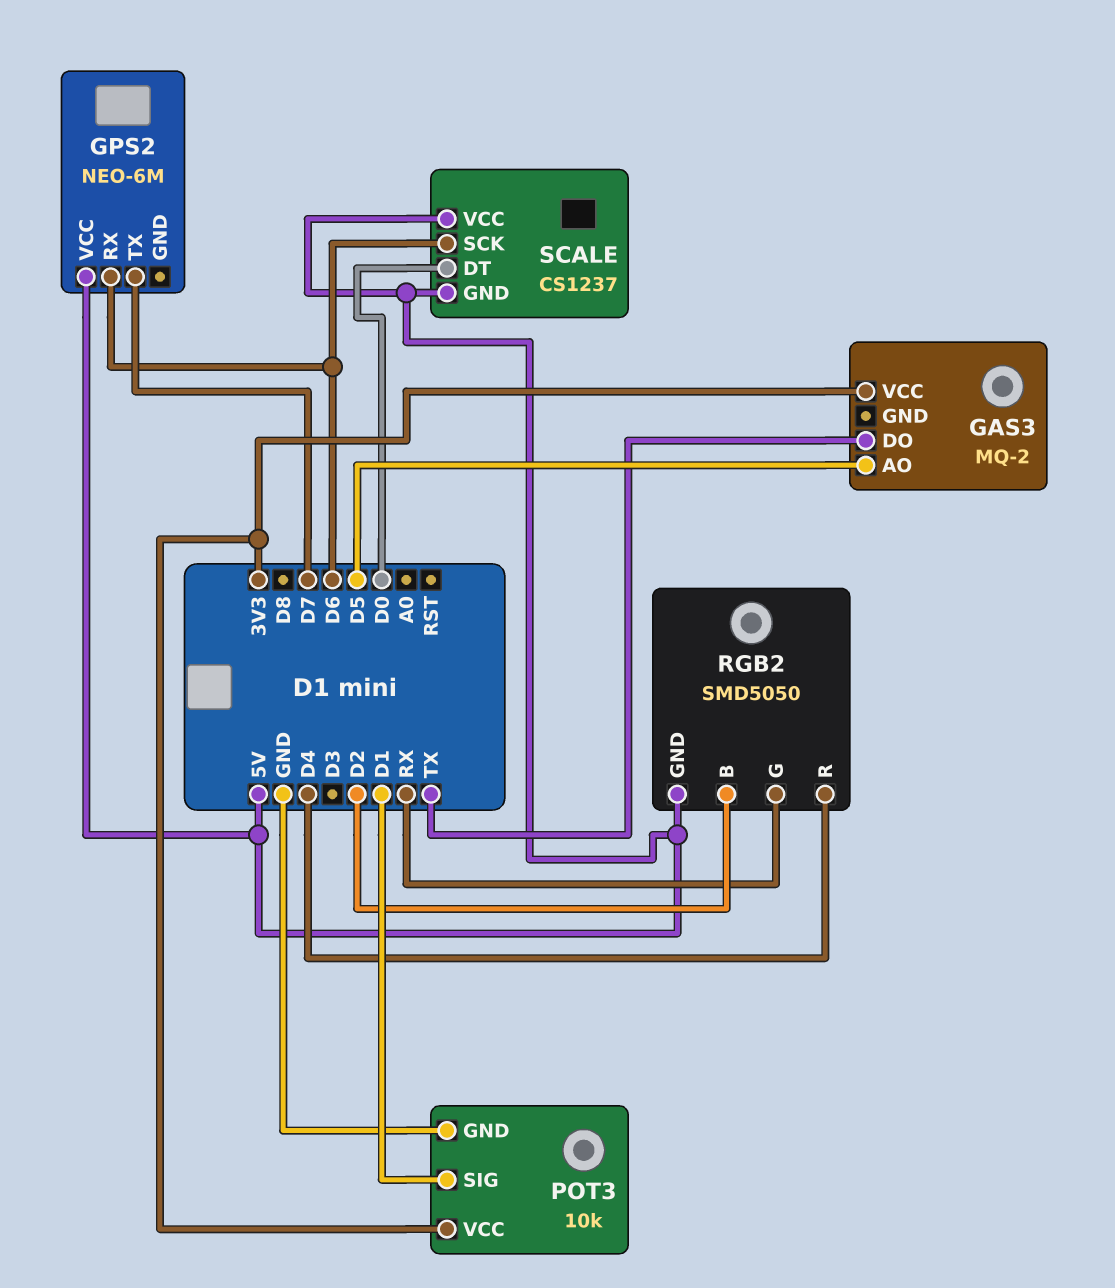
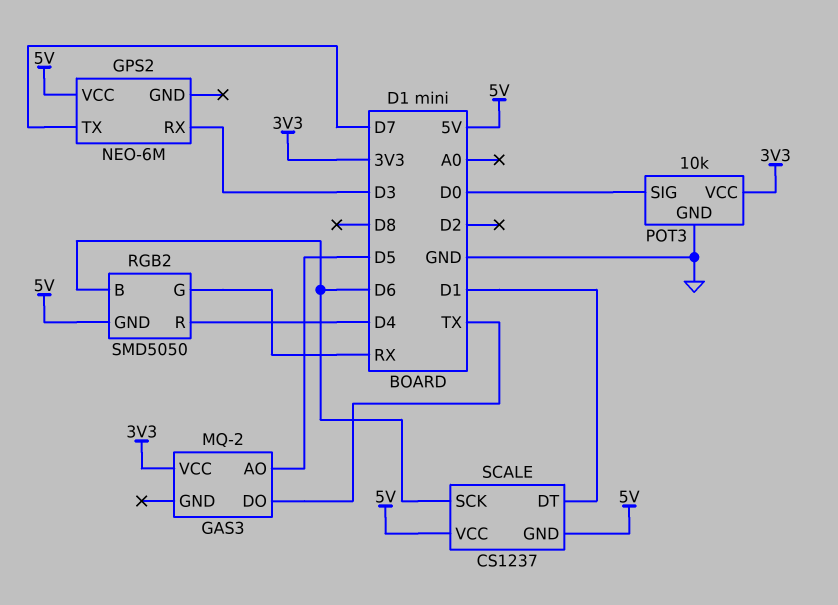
GPS2 pin RX: D6 -> D3
POT3 pin SIG: D1 -> D0
RGB2 pin B: D2 -> D6
SCALE pin DT: D0 -> D1

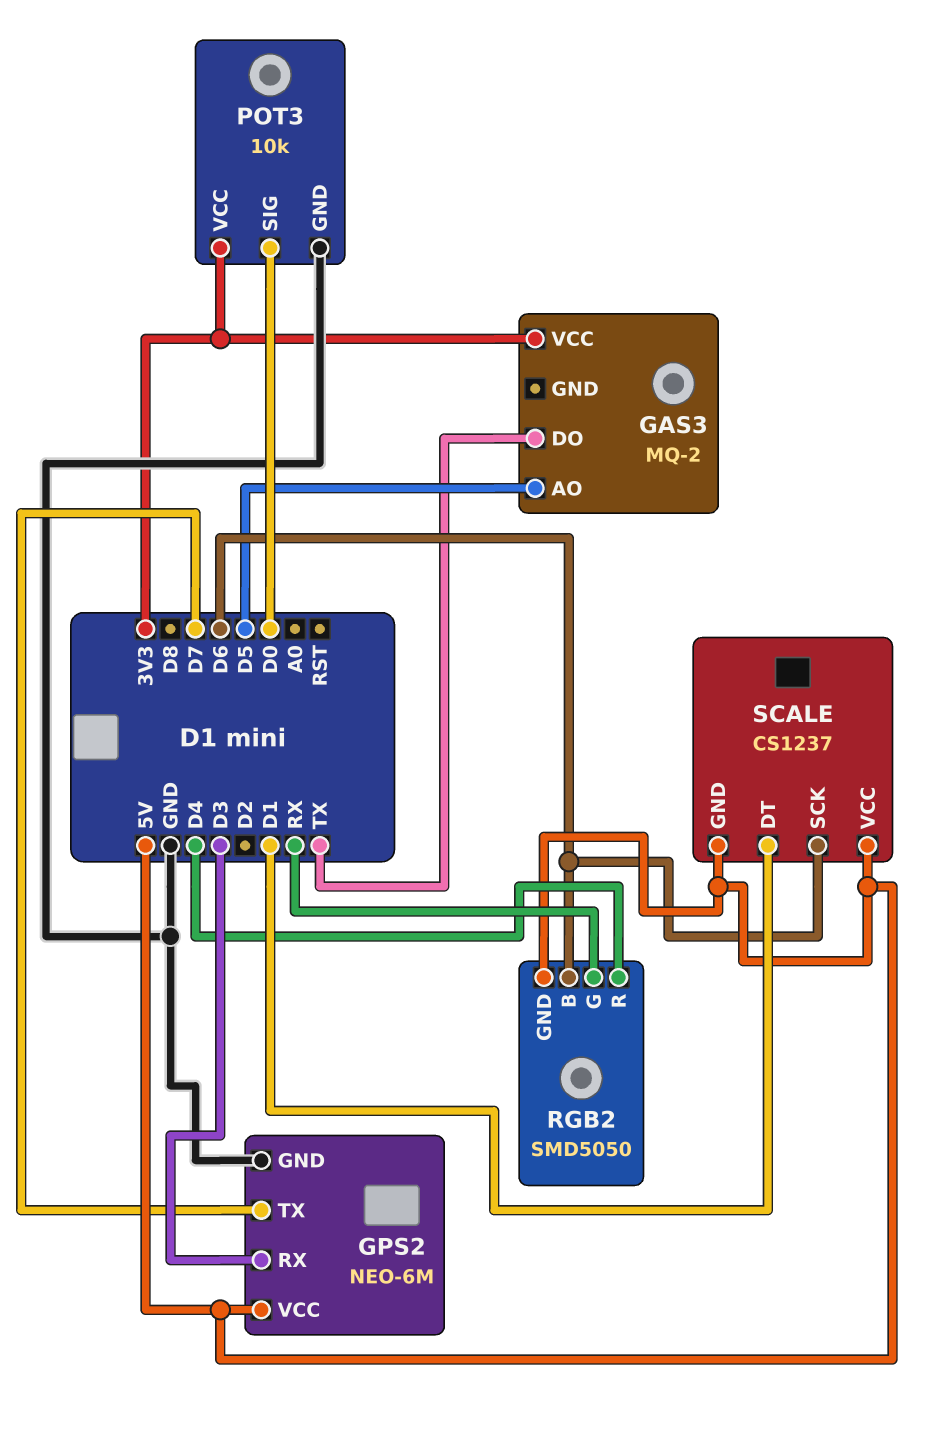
GPS2 pin GND: none -> GND

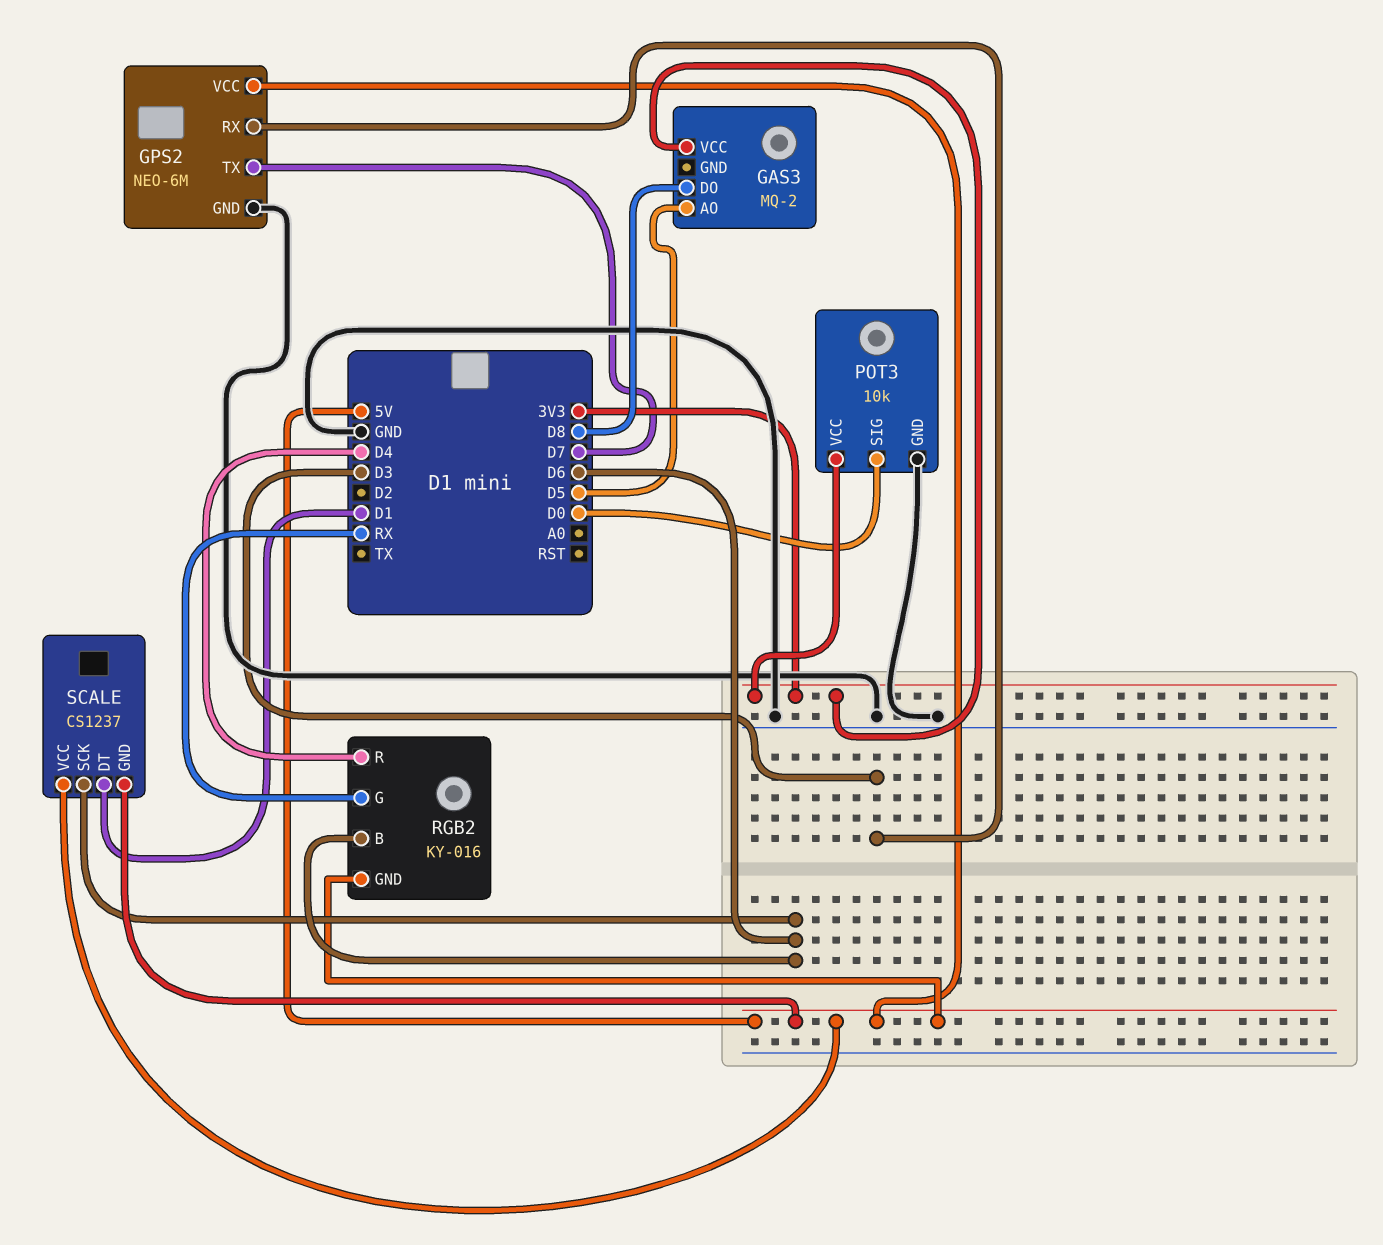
GAS3 pin DO: TX -> D8
RGB2: SMD5050 -> KY-016

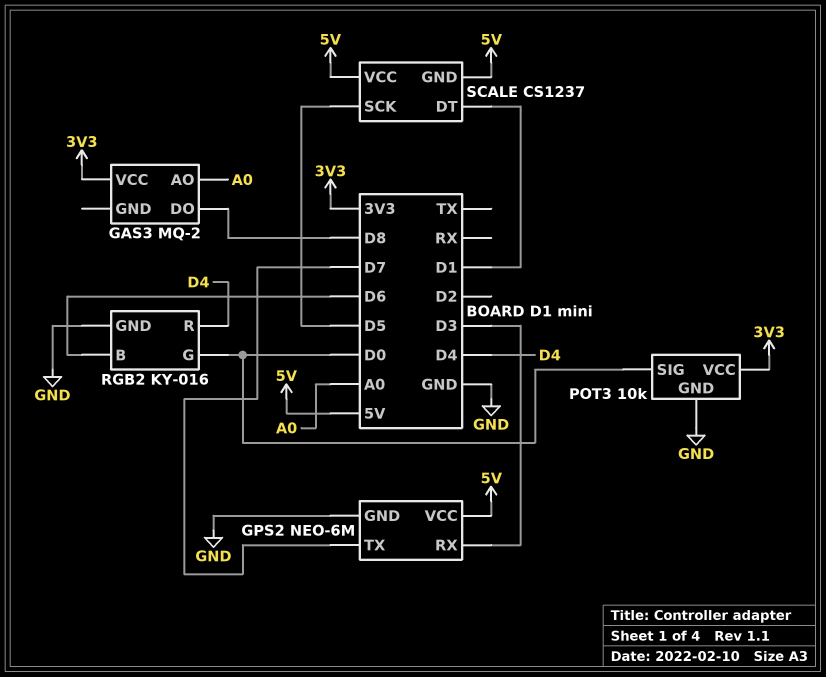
GAS3 pin AO: D5 -> A0
RGB2 pin G: RX -> D0
RGB2 pin GND: 5V -> GND
SCALE pin SCK: D6 -> D5

